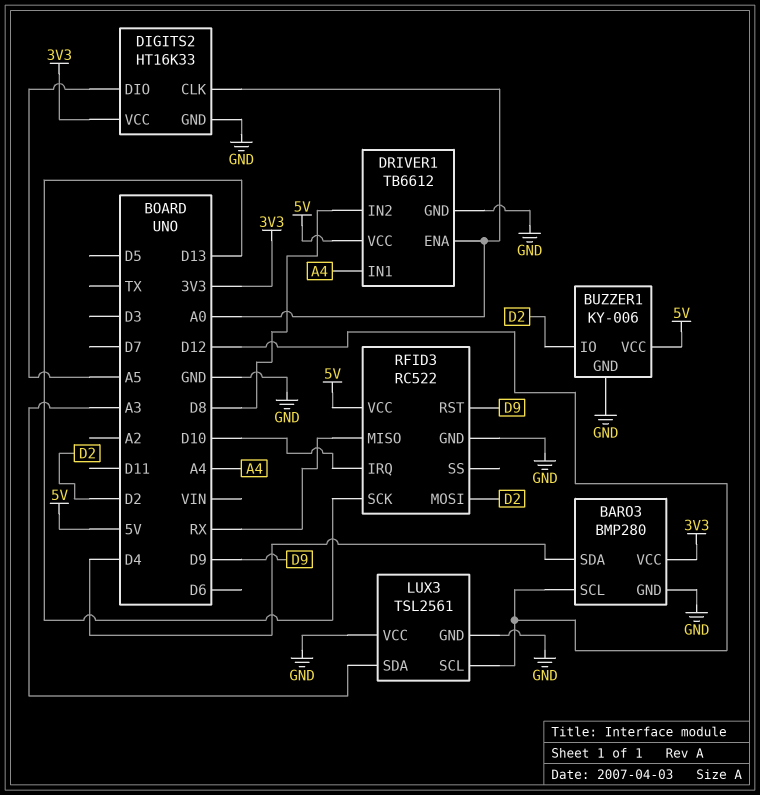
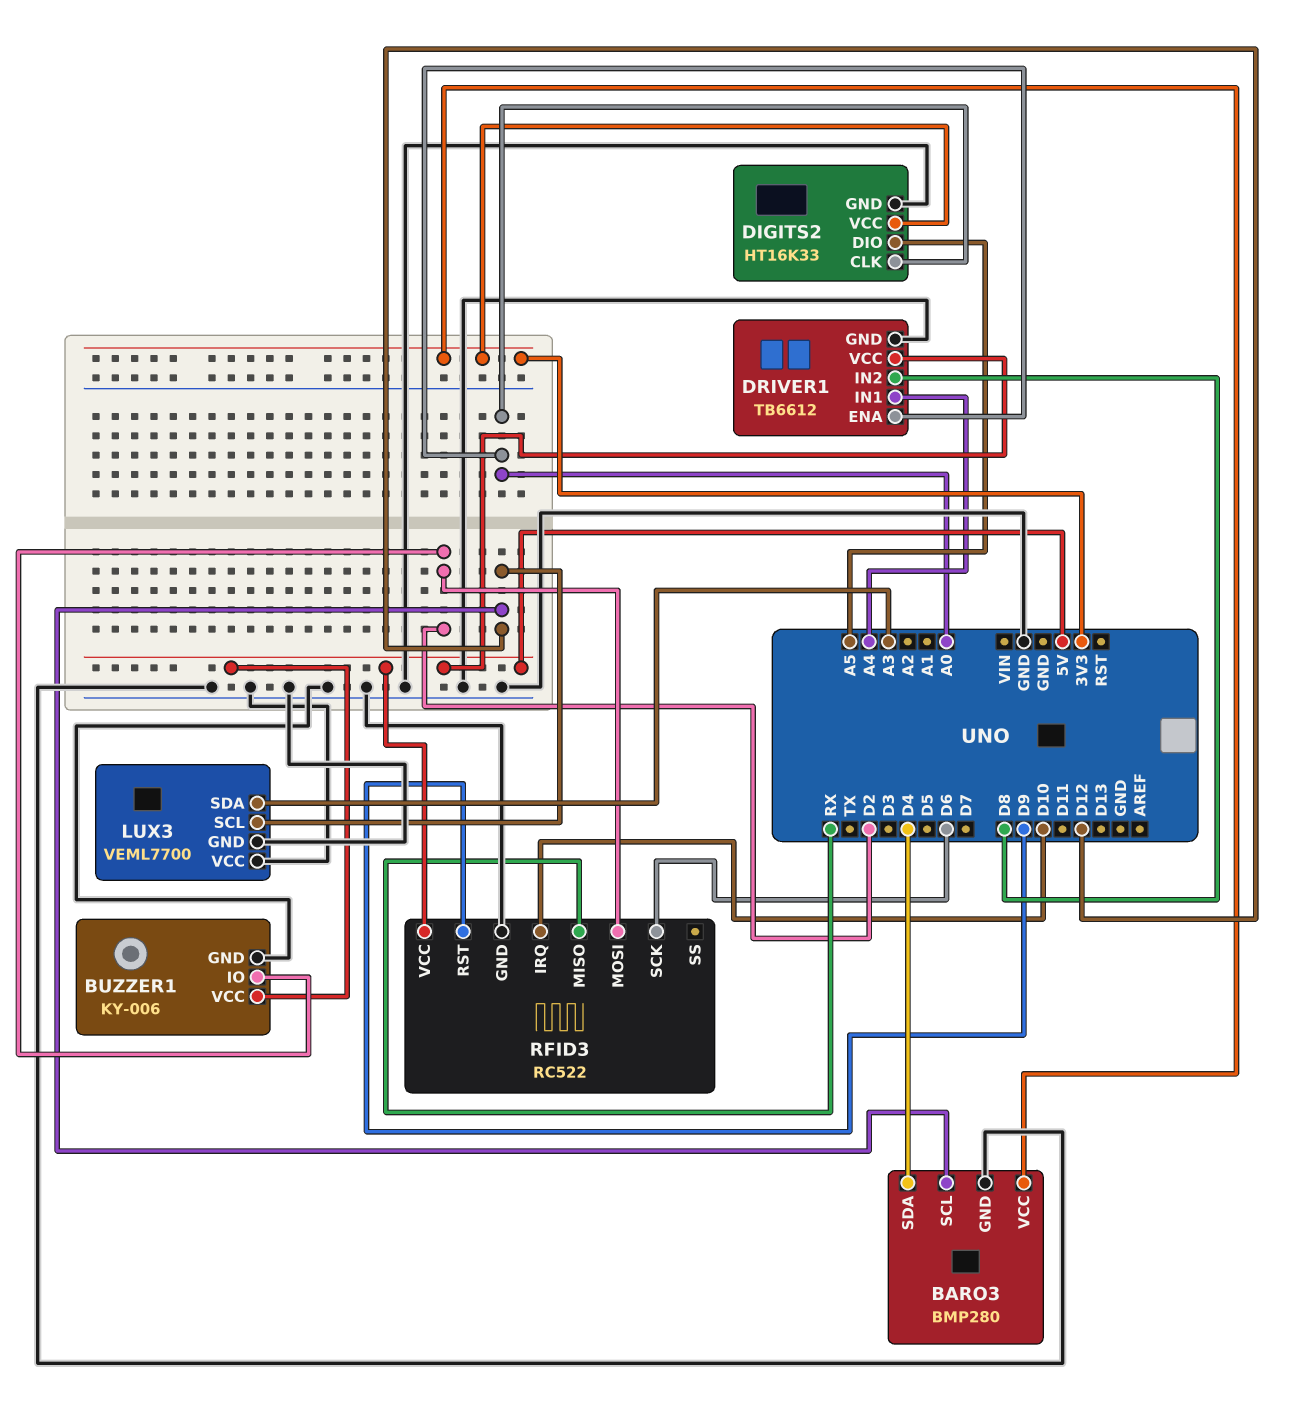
LUX3: TSL2561 -> VEML7700
RFID3 pin SCK: D13 -> D6

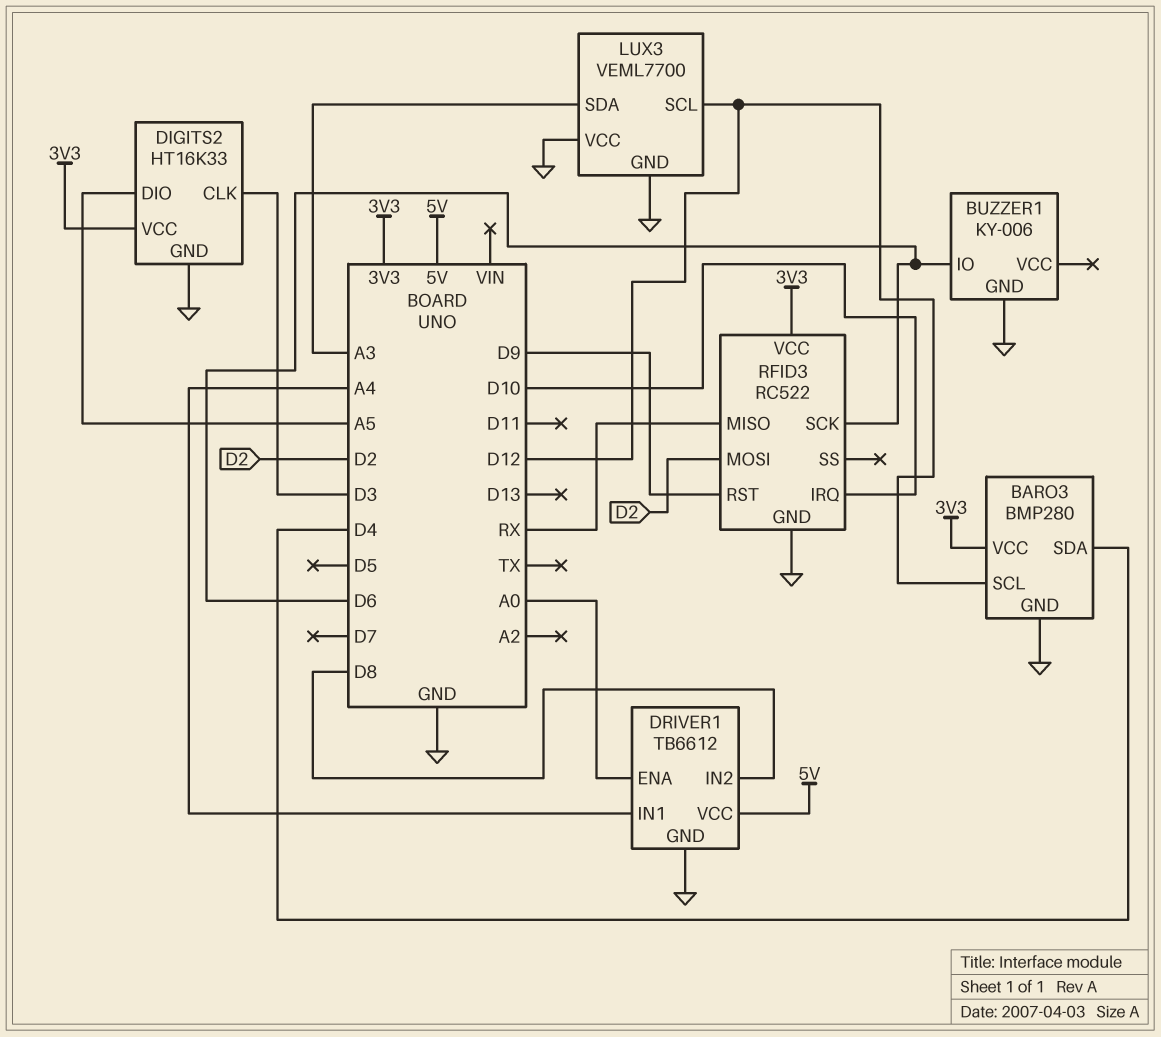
BUZZER1 pin IO: D2 -> D6
BUZZER1 pin VCC: 5V -> none
DIGITS2 pin CLK: A0 -> D3
RFID3 pin VCC: 5V -> 3V3

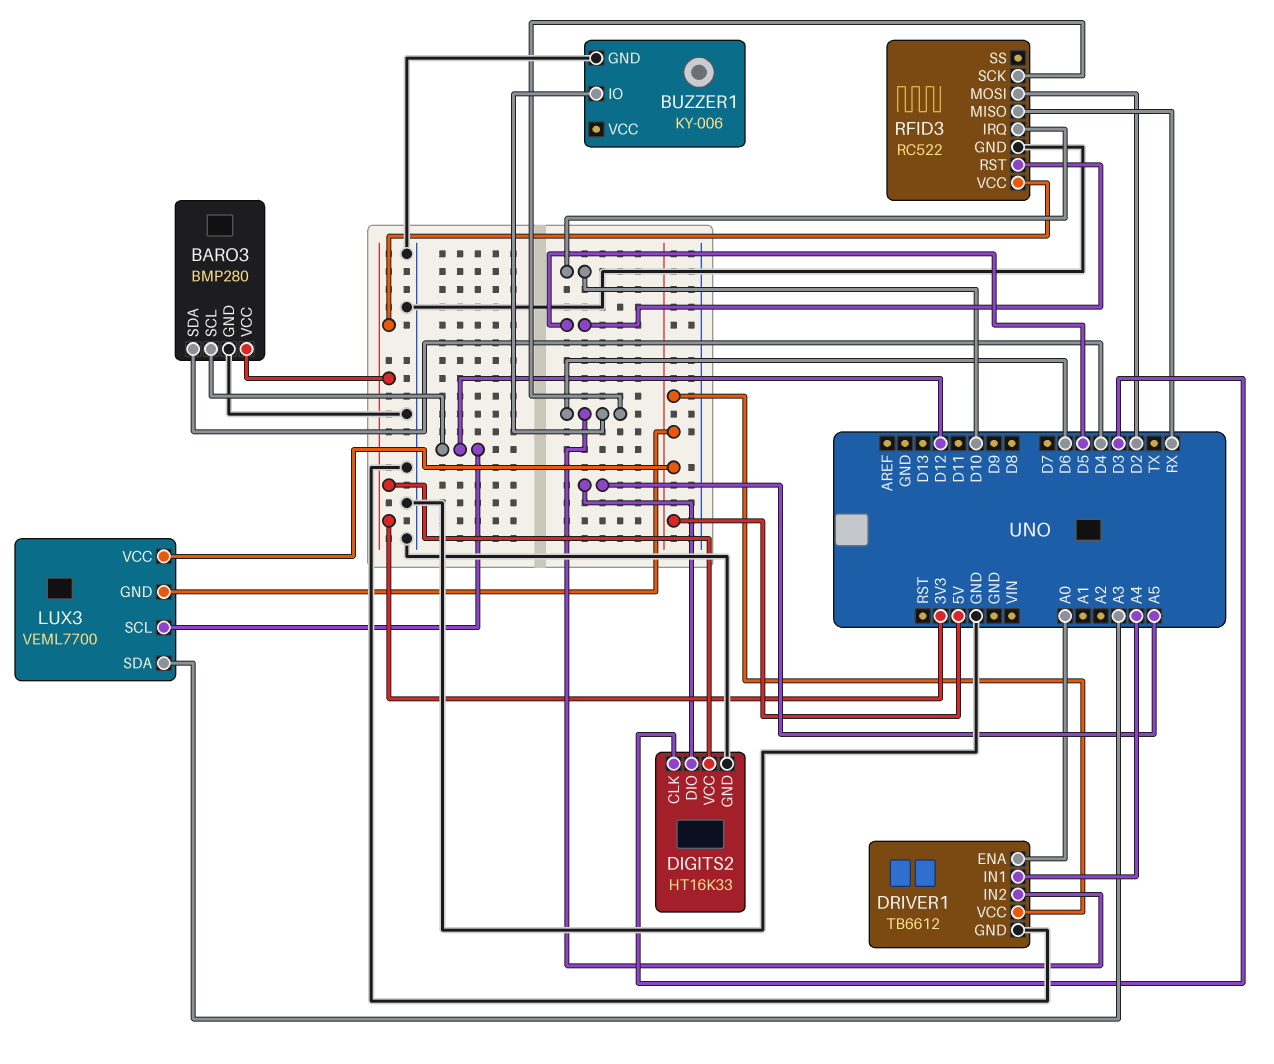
DRIVER1 pin IN2: D8 -> D6
LUX3 pin GND: GND -> 5V
LUX3 pin VCC: GND -> 5V
RFID3 pin RST: D9 -> D5

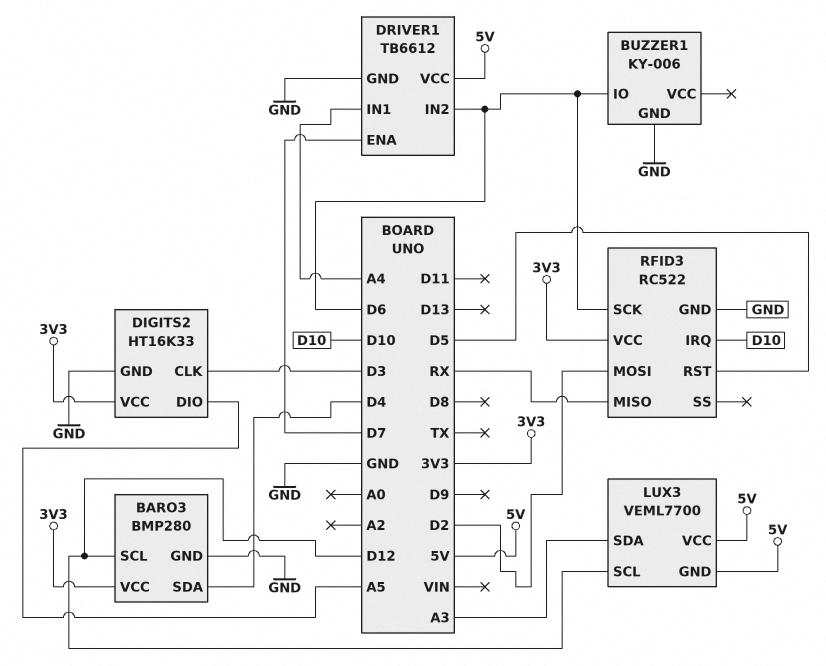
DRIVER1 pin ENA: A0 -> D7

